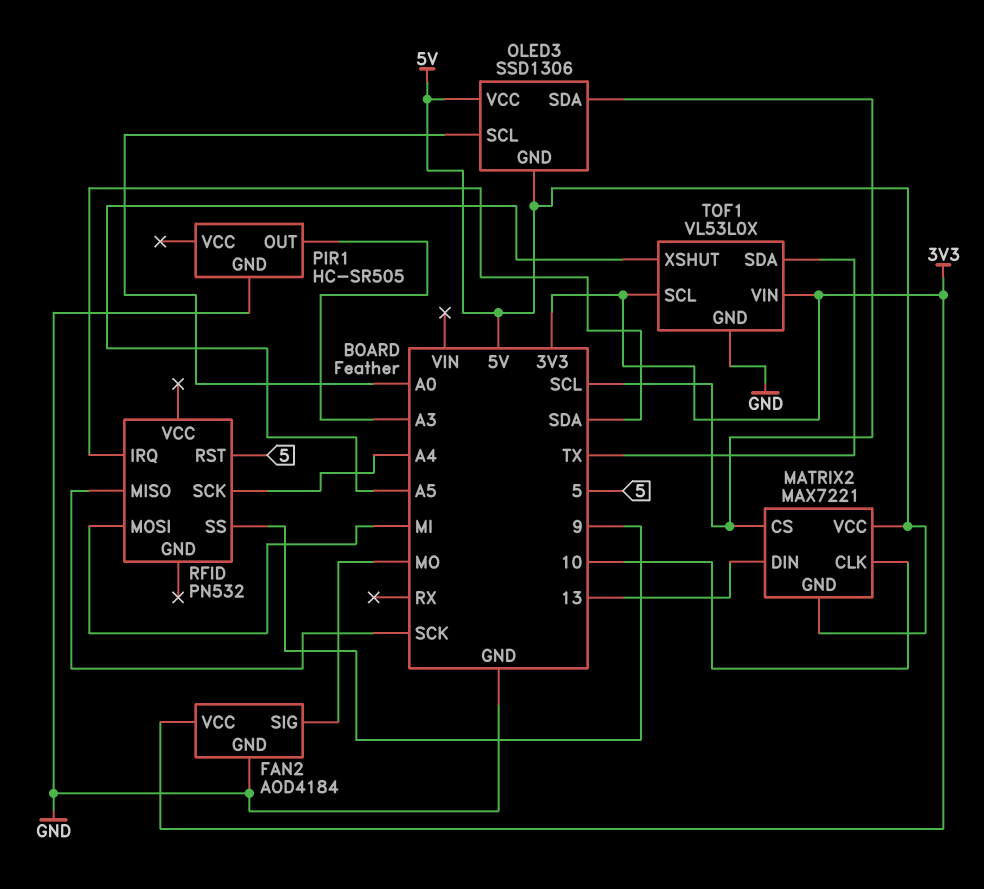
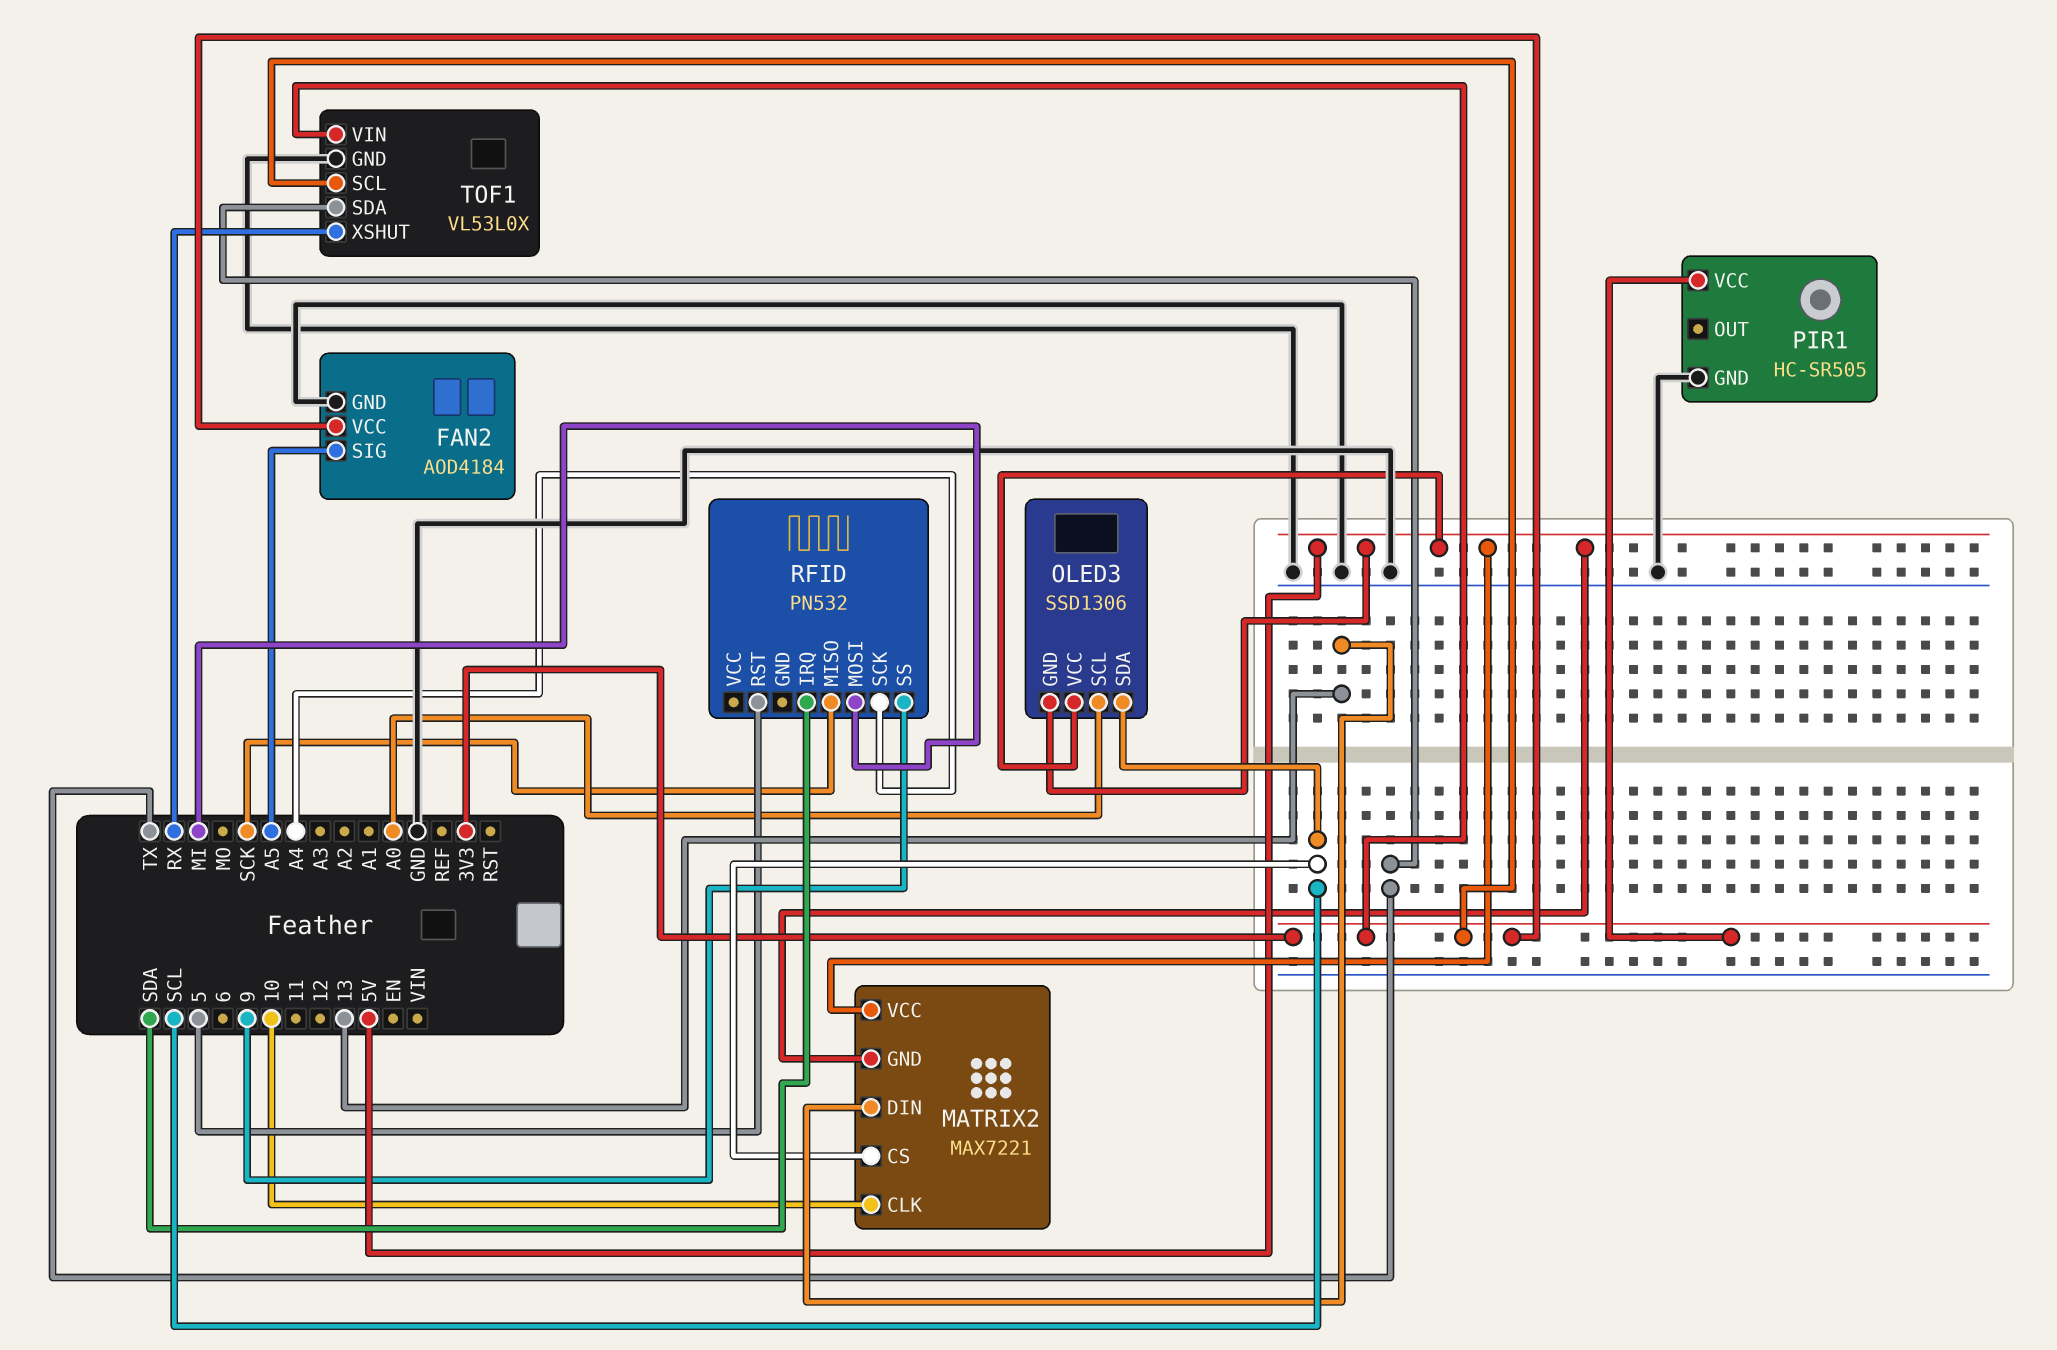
FAN2 pin SIG: MO -> A5
PIR1 pin OUT: A3 -> none
PIR1 pin VCC: none -> 3V3
TOF1 pin XSHUT: A5 -> RX

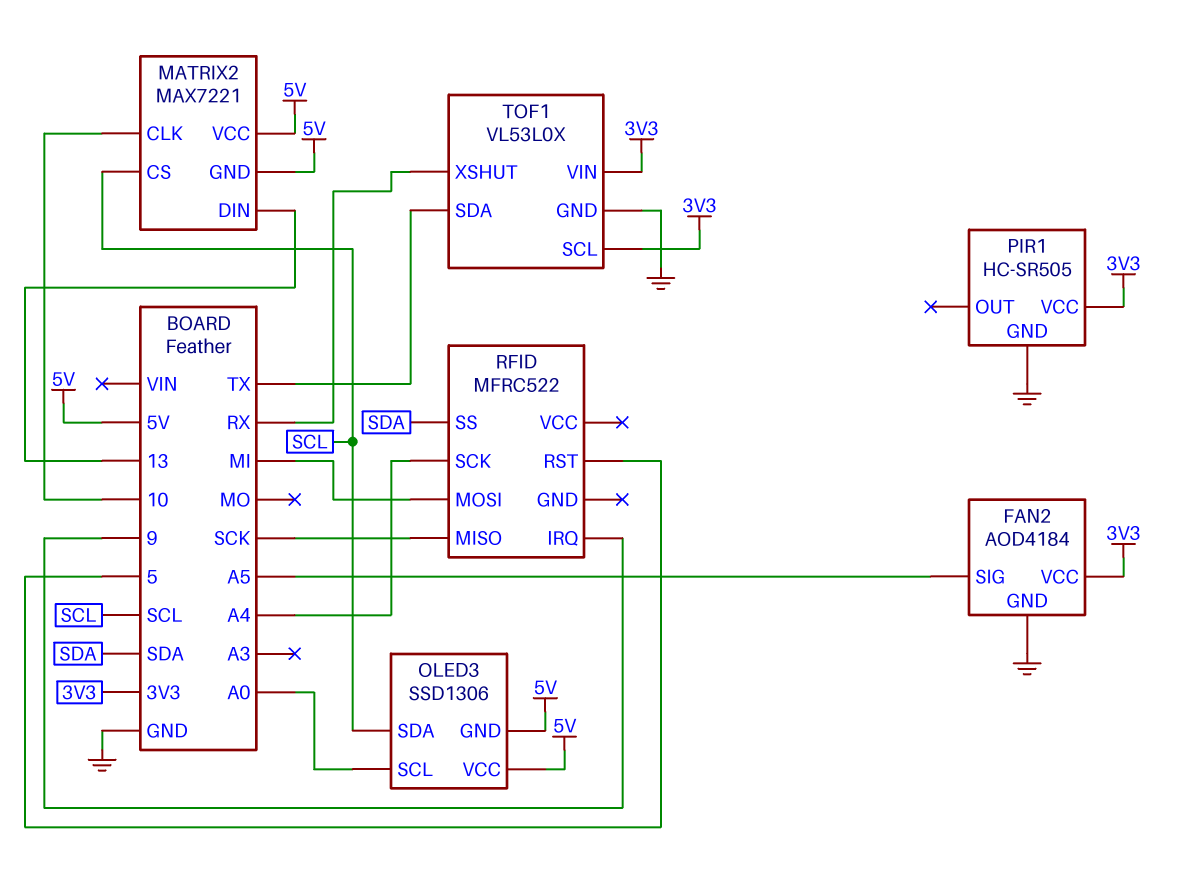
RFID: PN532 -> MFRC522
RFID pin IRQ: SDA -> 9
RFID pin SS: 9 -> SDA

